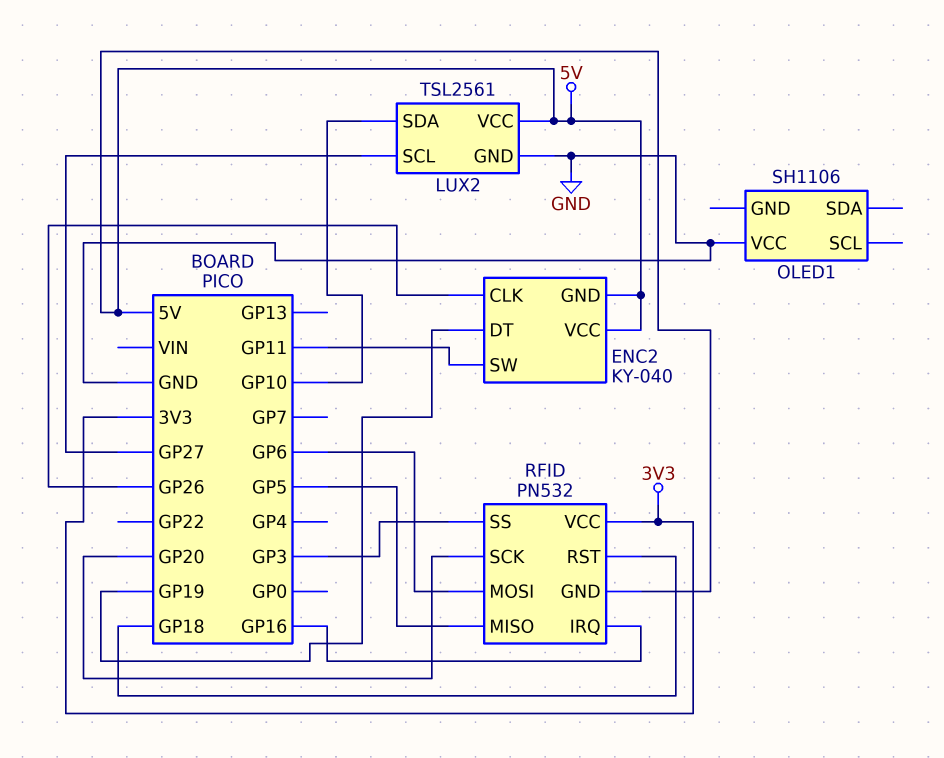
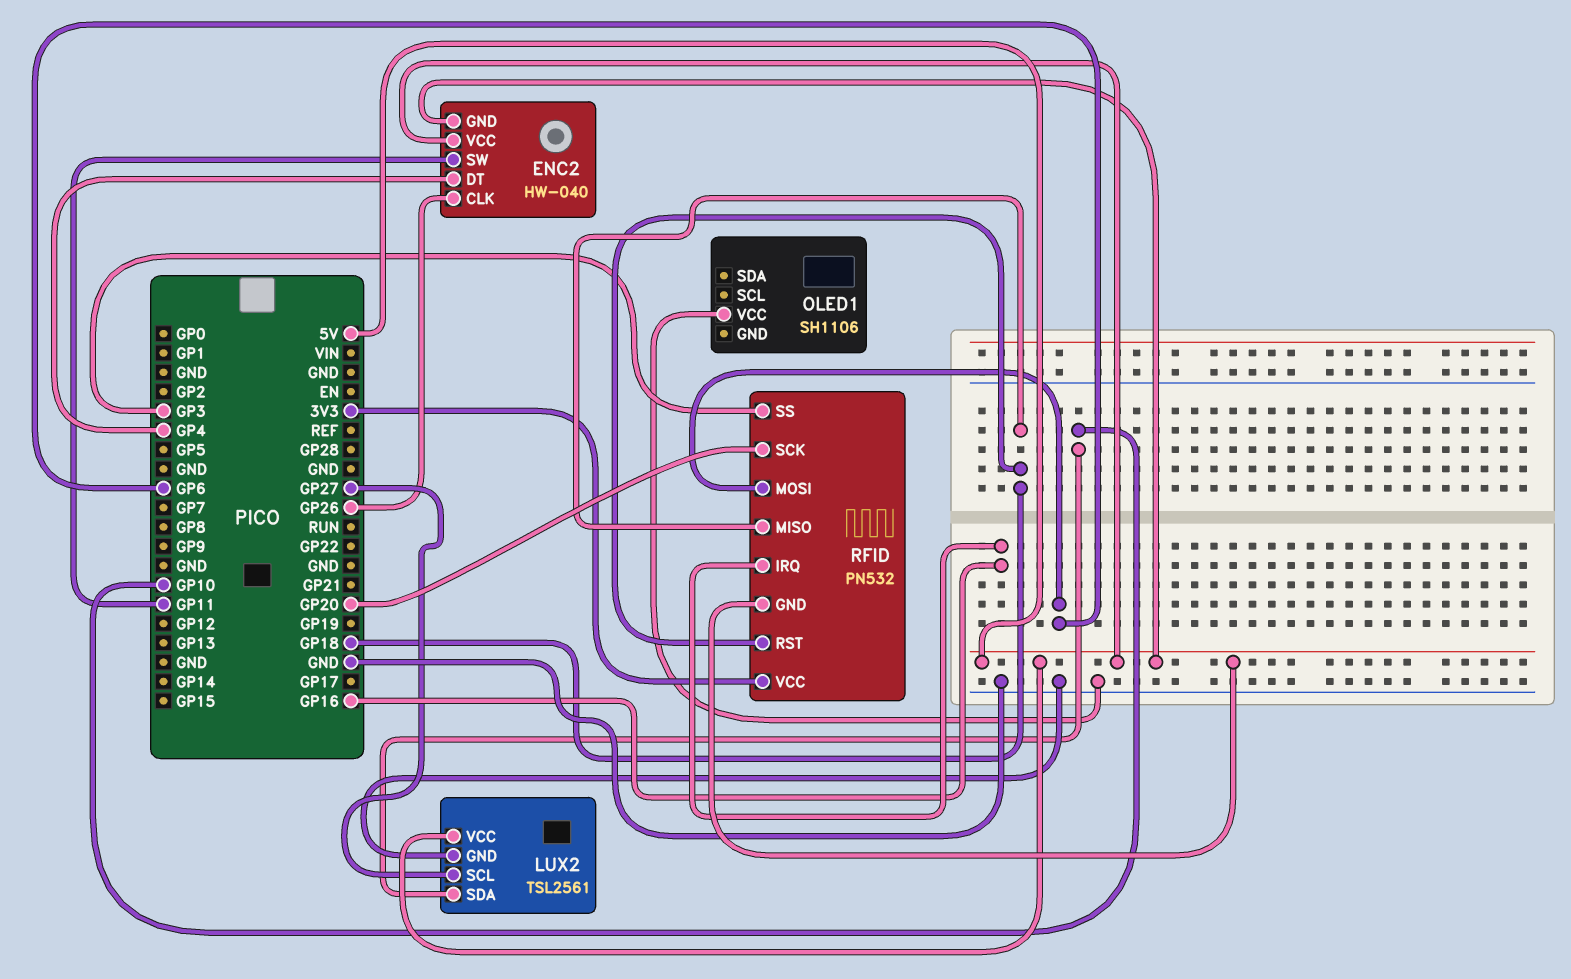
ENC2: KY-040 -> HW-040
ENC2 pin DT: GP19 -> GP4
RFID pin MISO: GP5 -> GP18

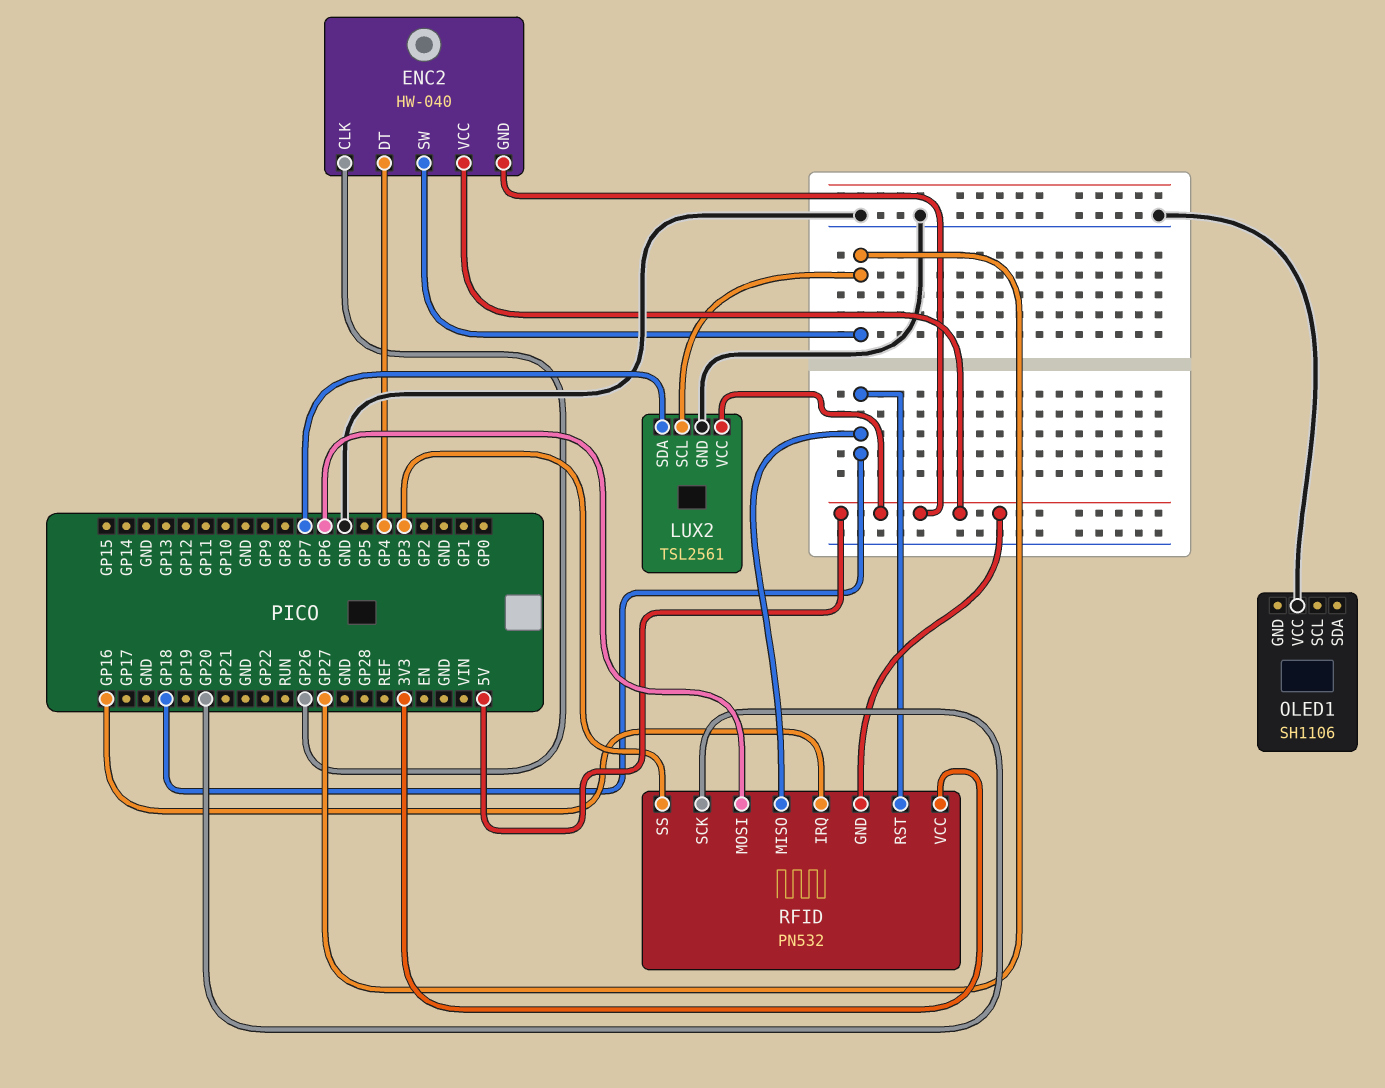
ENC2 pin SW: GP11 -> GP27
LUX2 pin SDA: GP10 -> GP7

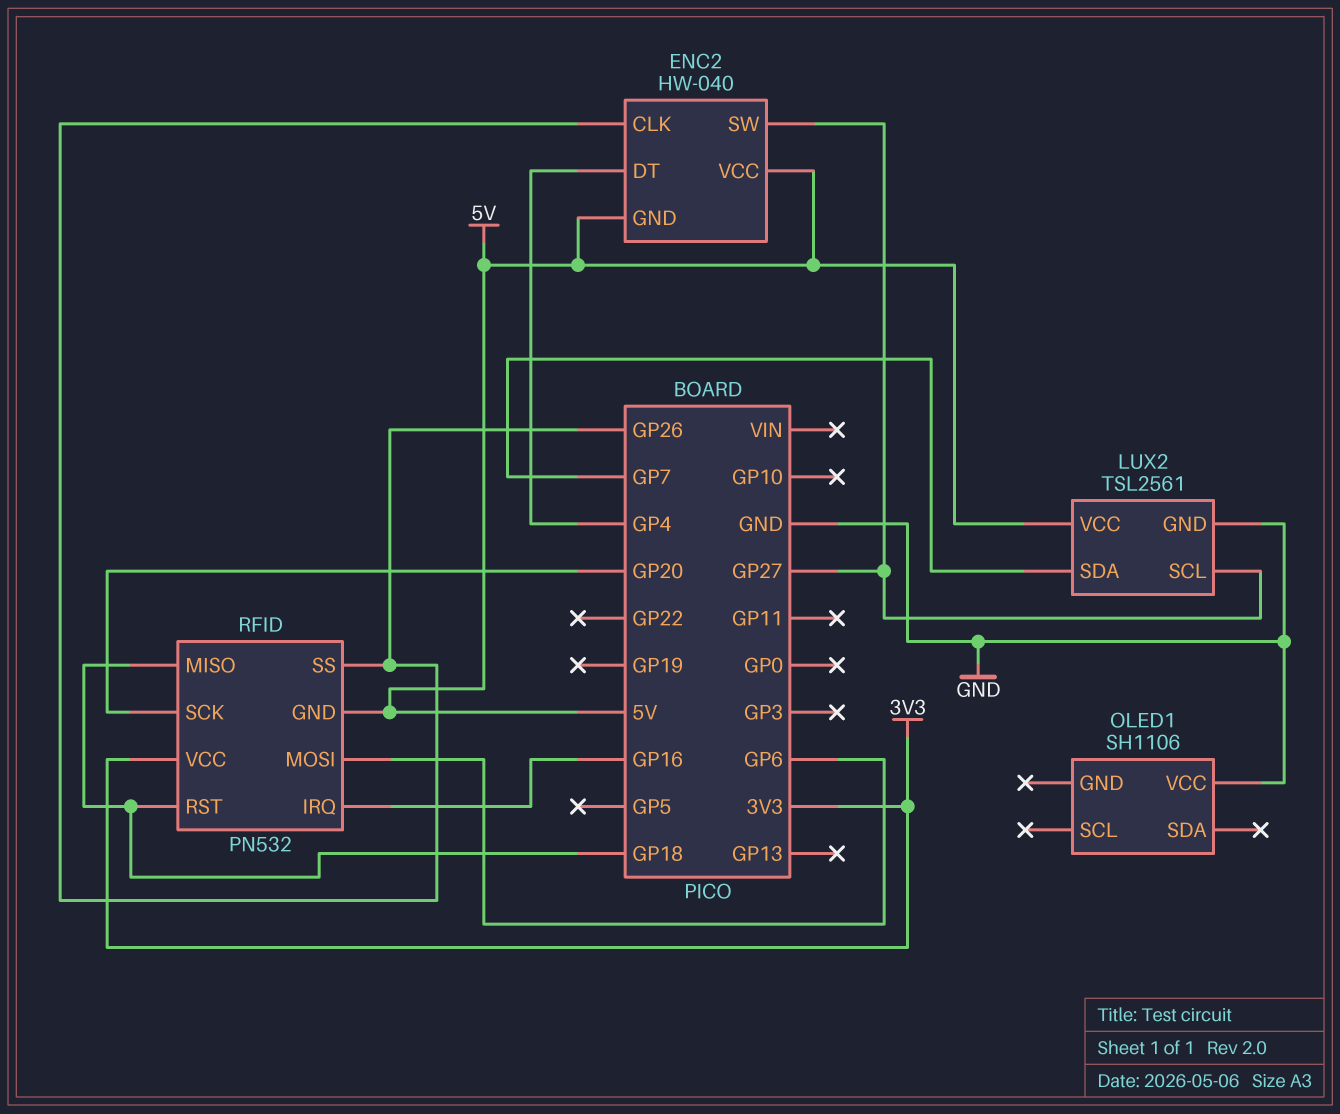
RFID pin SS: GP3 -> GP26

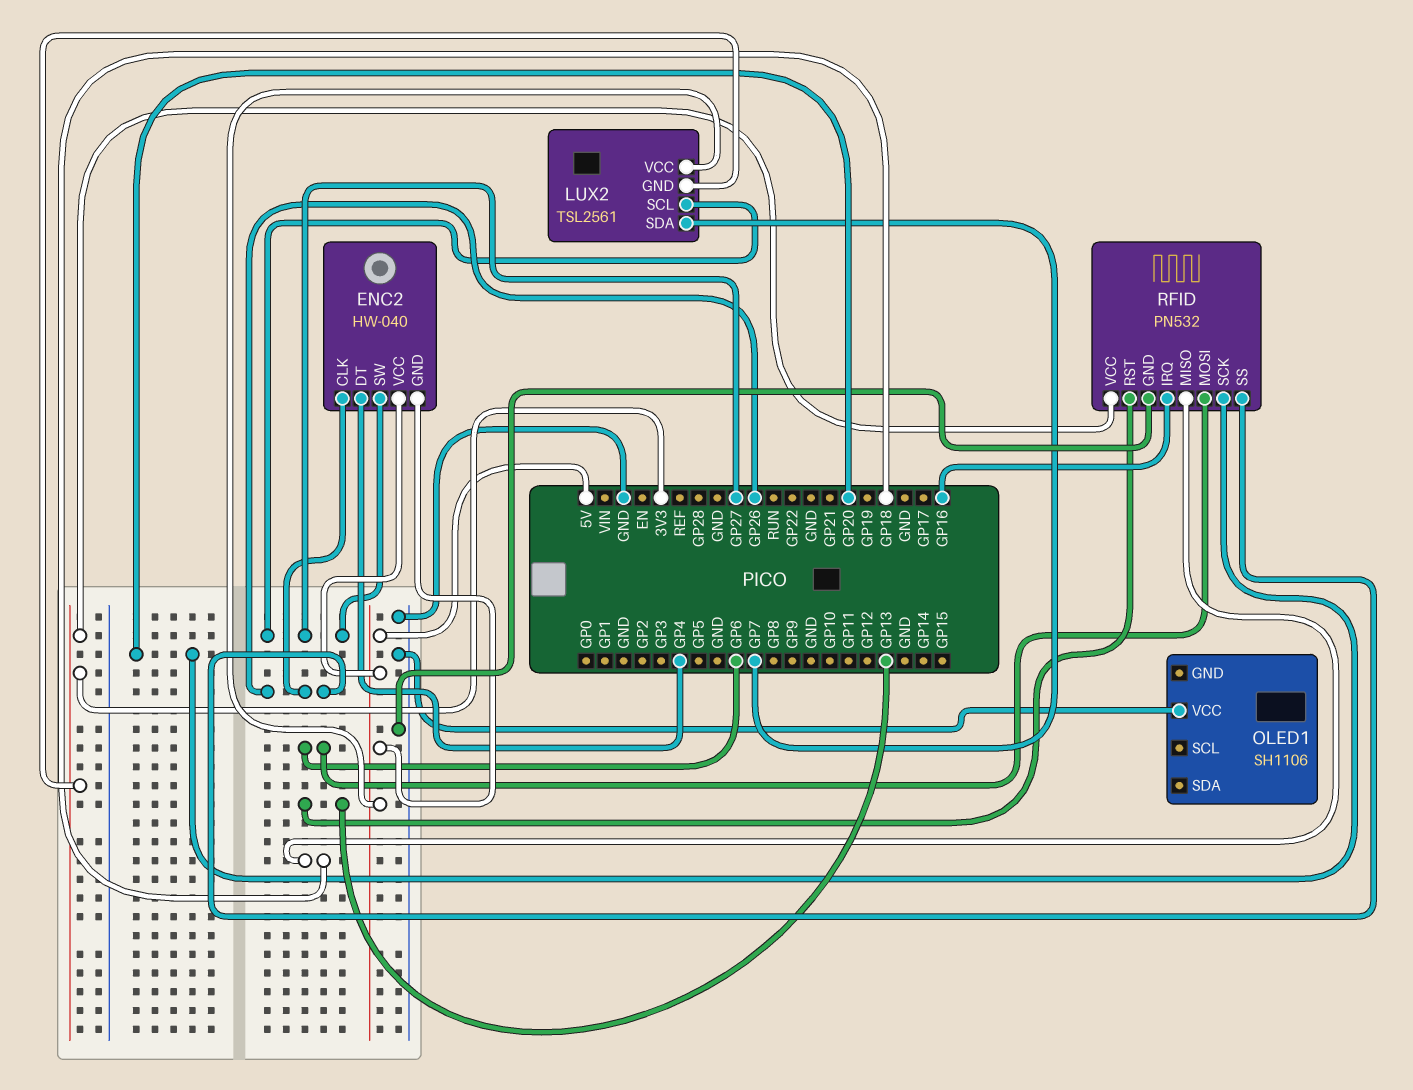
LUX2 pin GND: GND -> 3V3
RFID pin GND: 5V -> GND
RFID pin RST: GP18 -> GP13

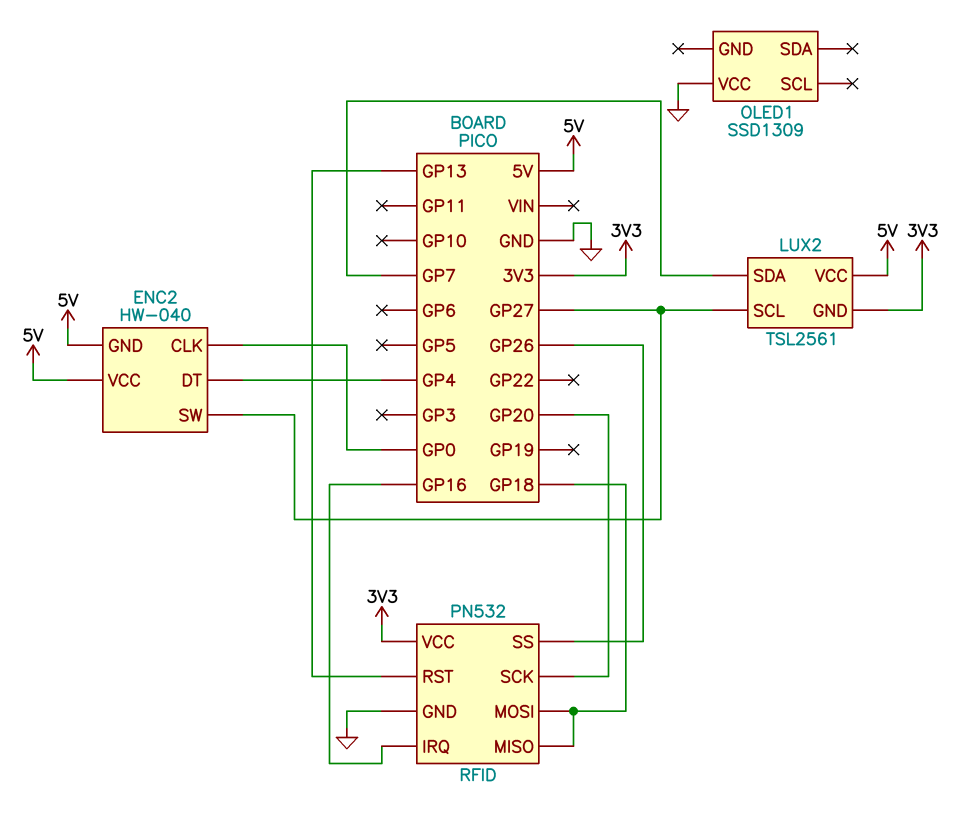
ENC2 pin CLK: GP26 -> GP0
OLED1: SH1106 -> SSD1309
RFID pin MOSI: GP6 -> GP18

